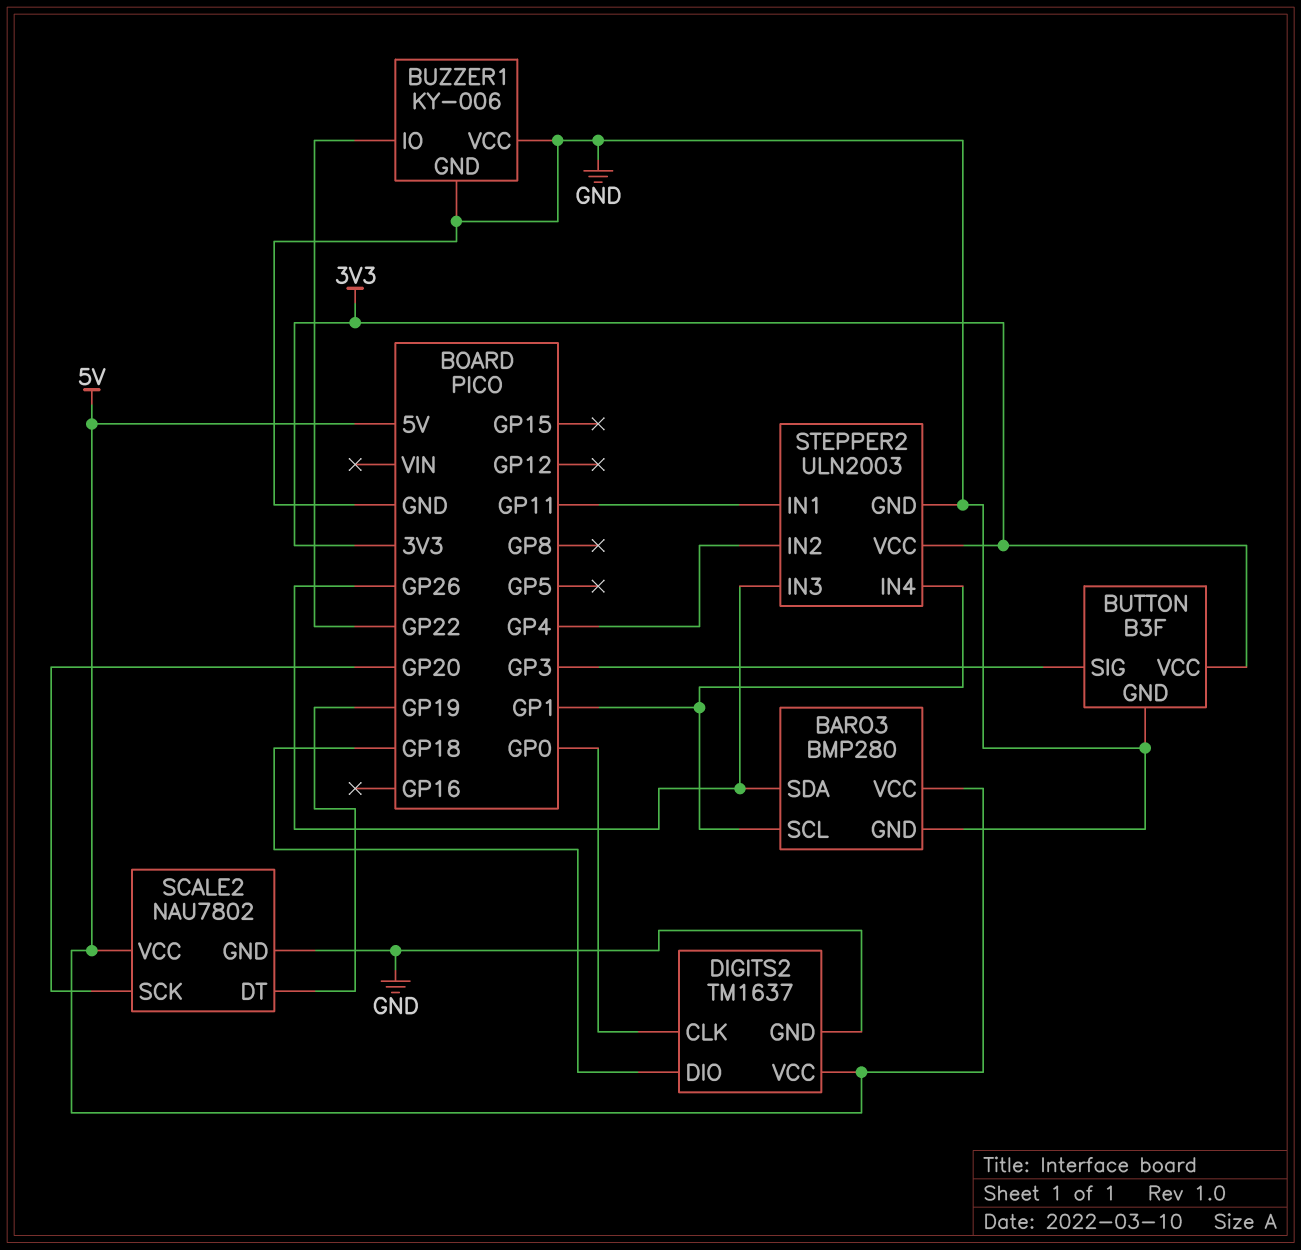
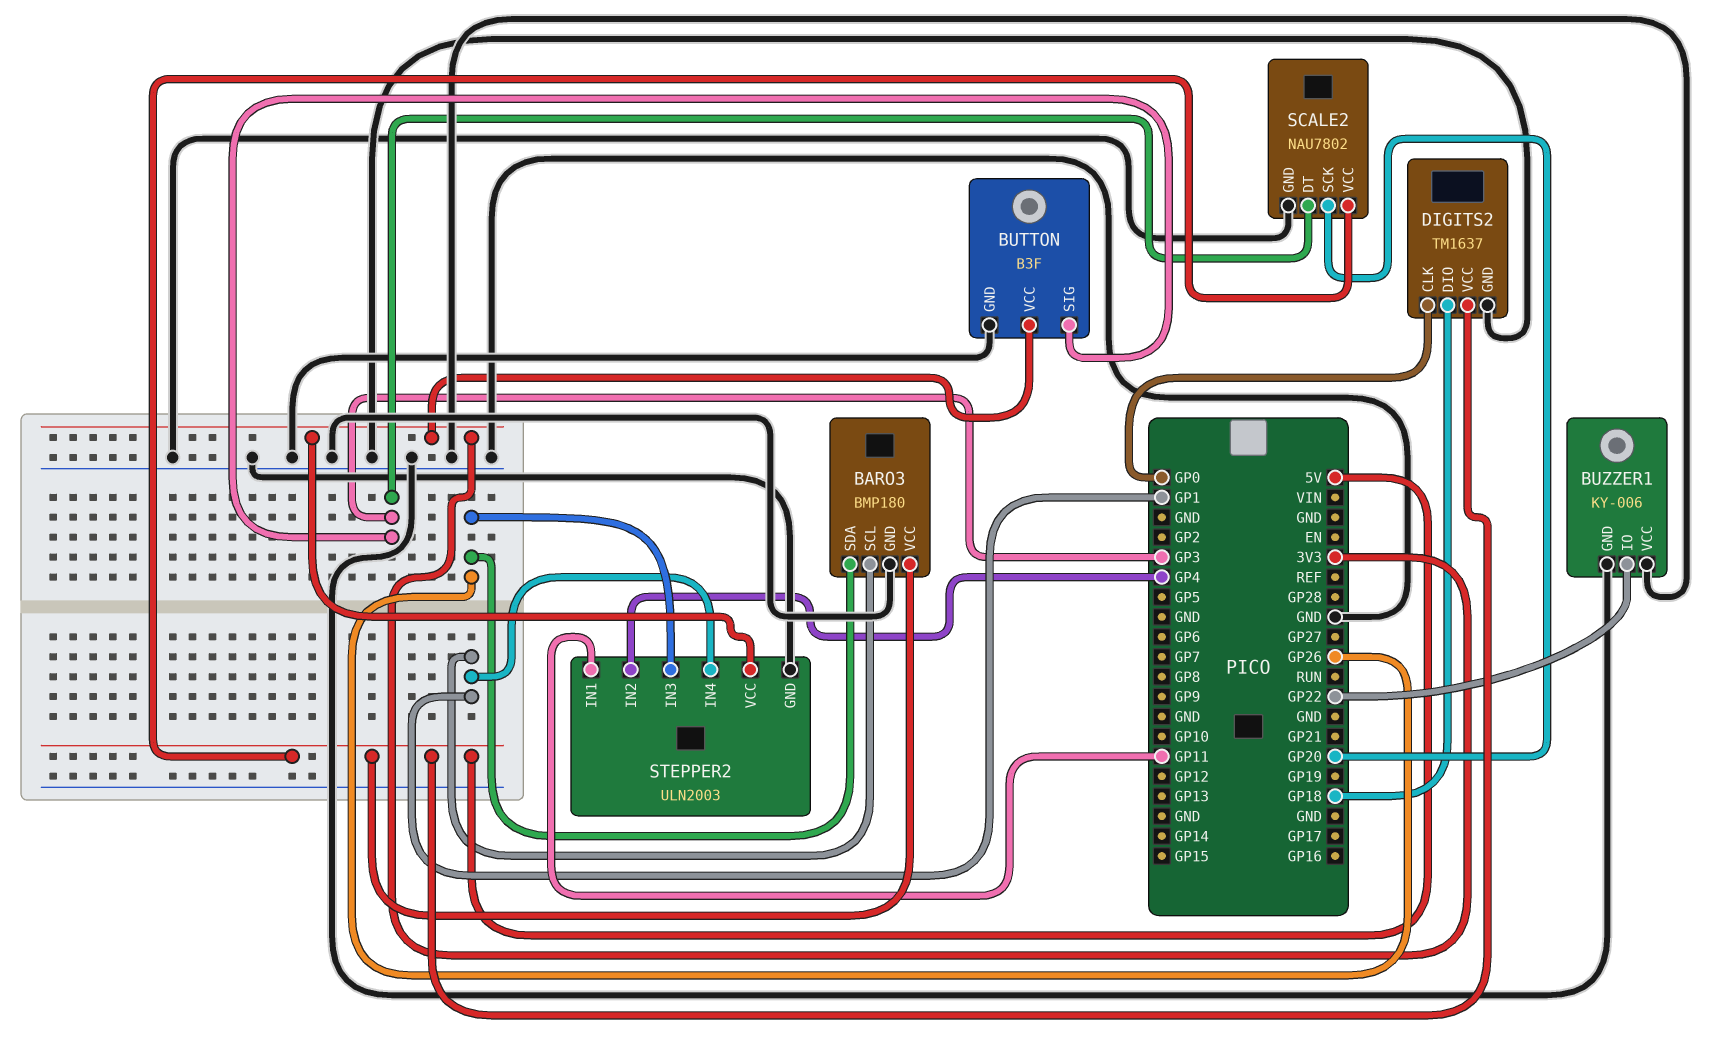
BARO3: BMP280 -> BMP180
SCALE2 pin DT: GP19 -> GP3

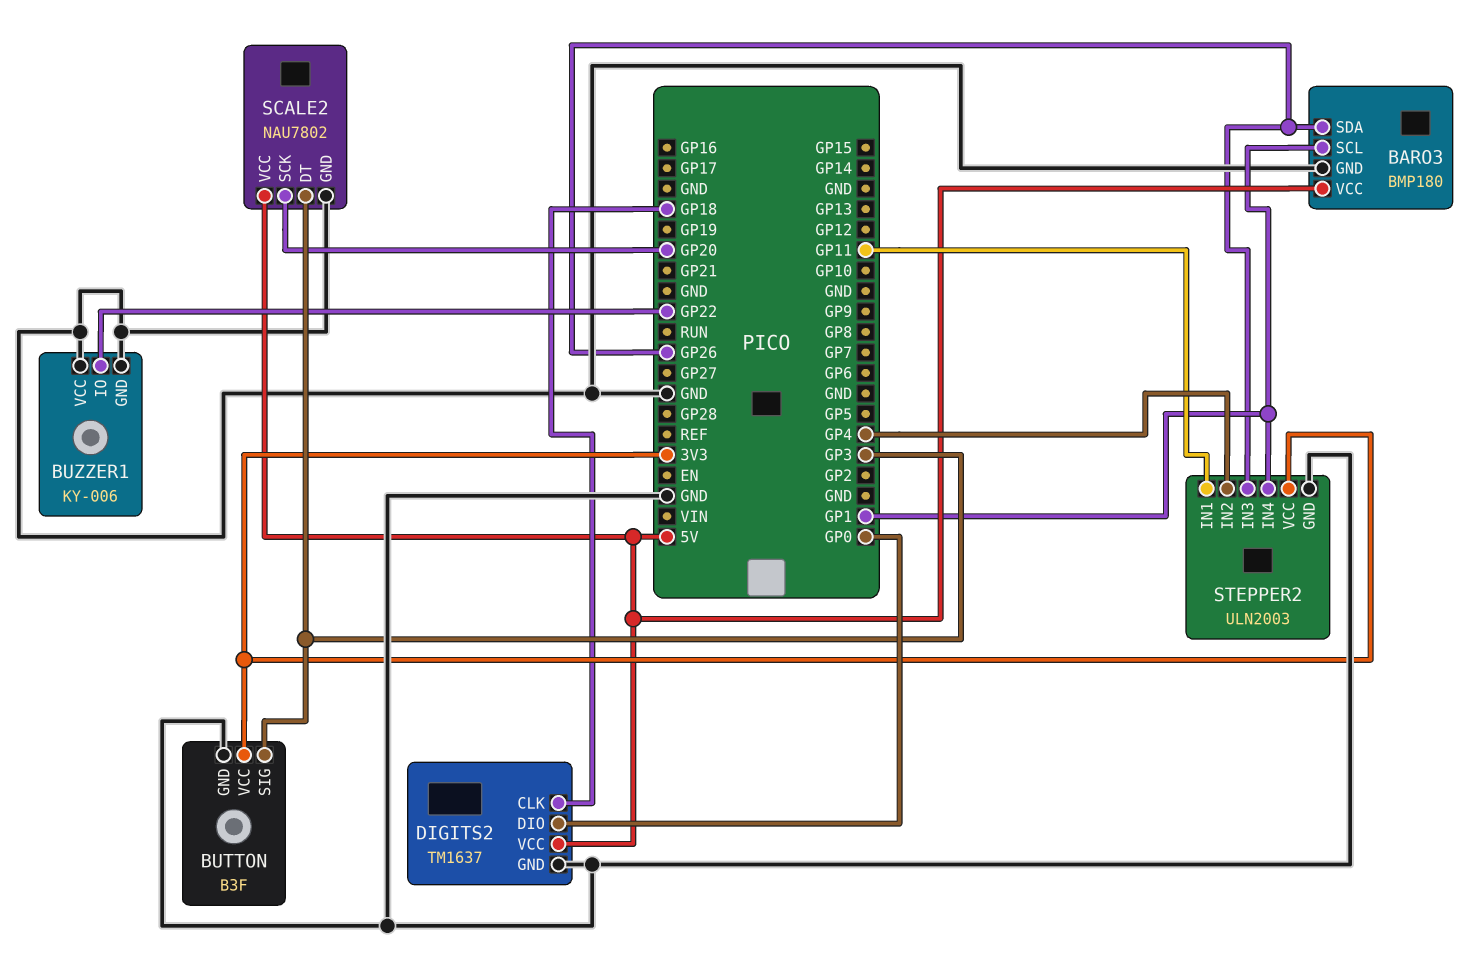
DIGITS2 pin CLK: GP0 -> GP18
DIGITS2 pin DIO: GP18 -> GP0

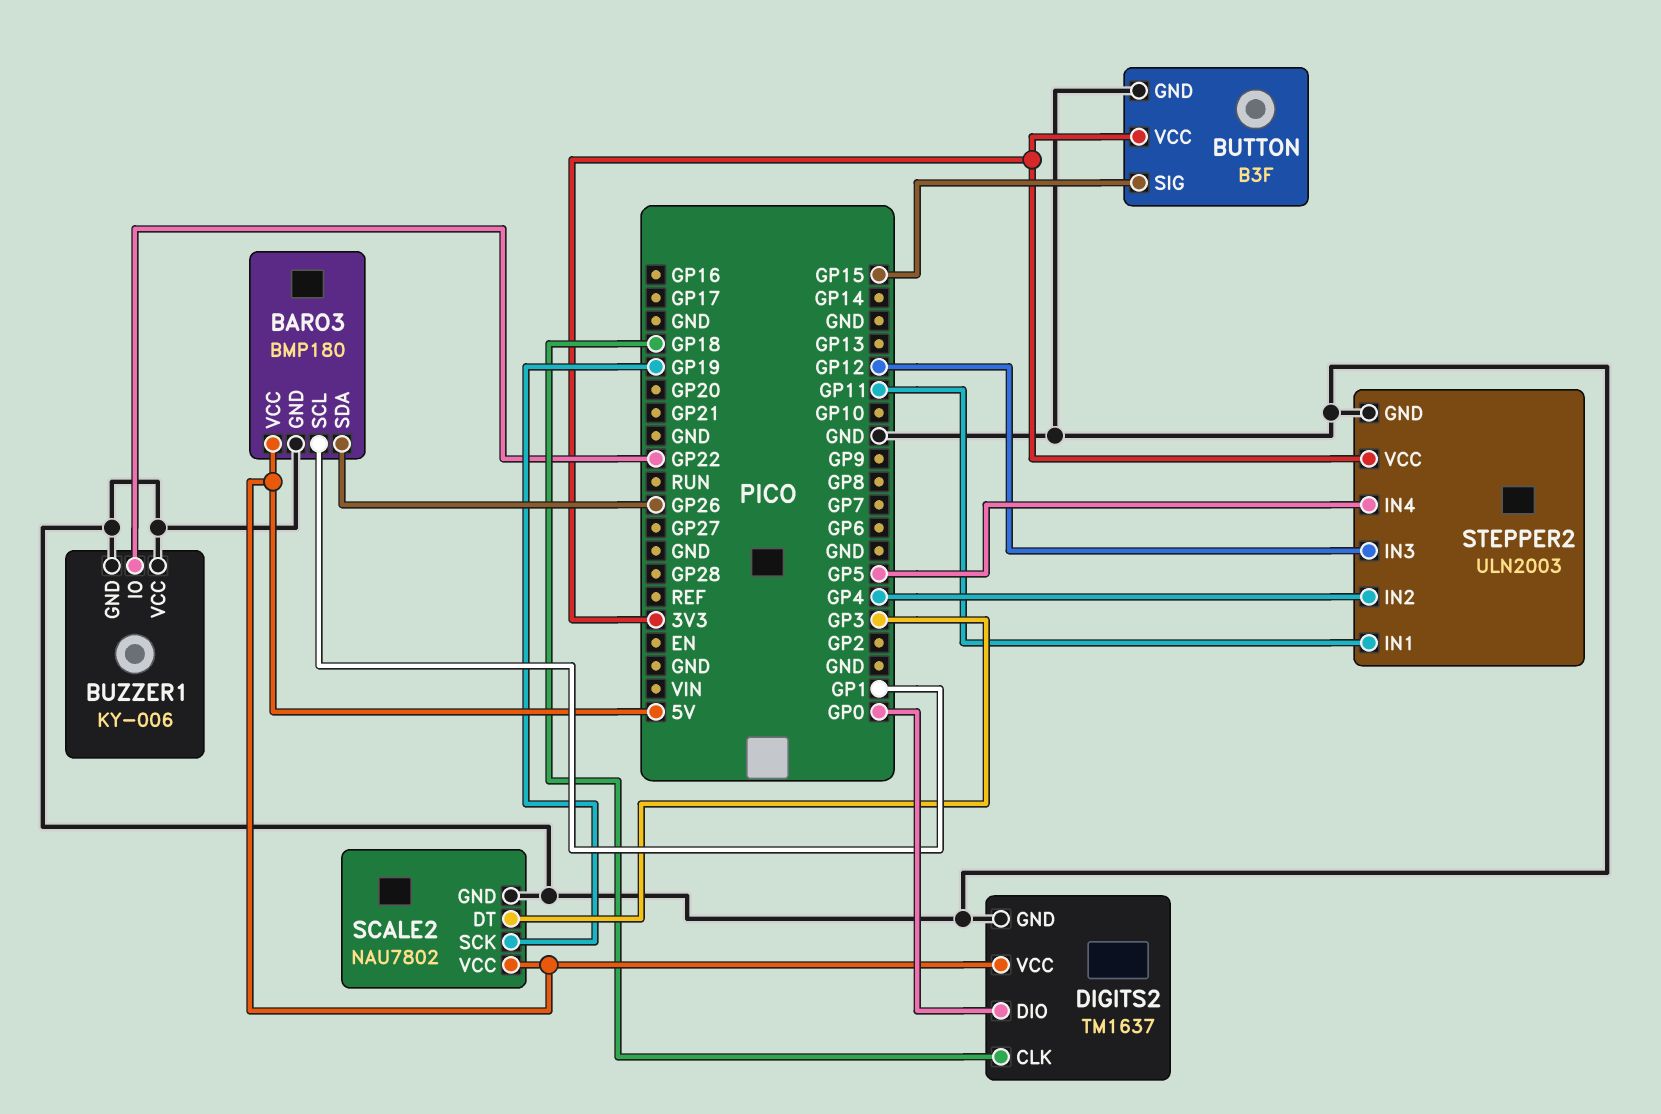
BUTTON pin SIG: GP3 -> GP15
SCALE2 pin SCK: GP20 -> GP19
STEPPER2 pin IN3: GP26 -> GP12
STEPPER2 pin IN4: GP1 -> GP5

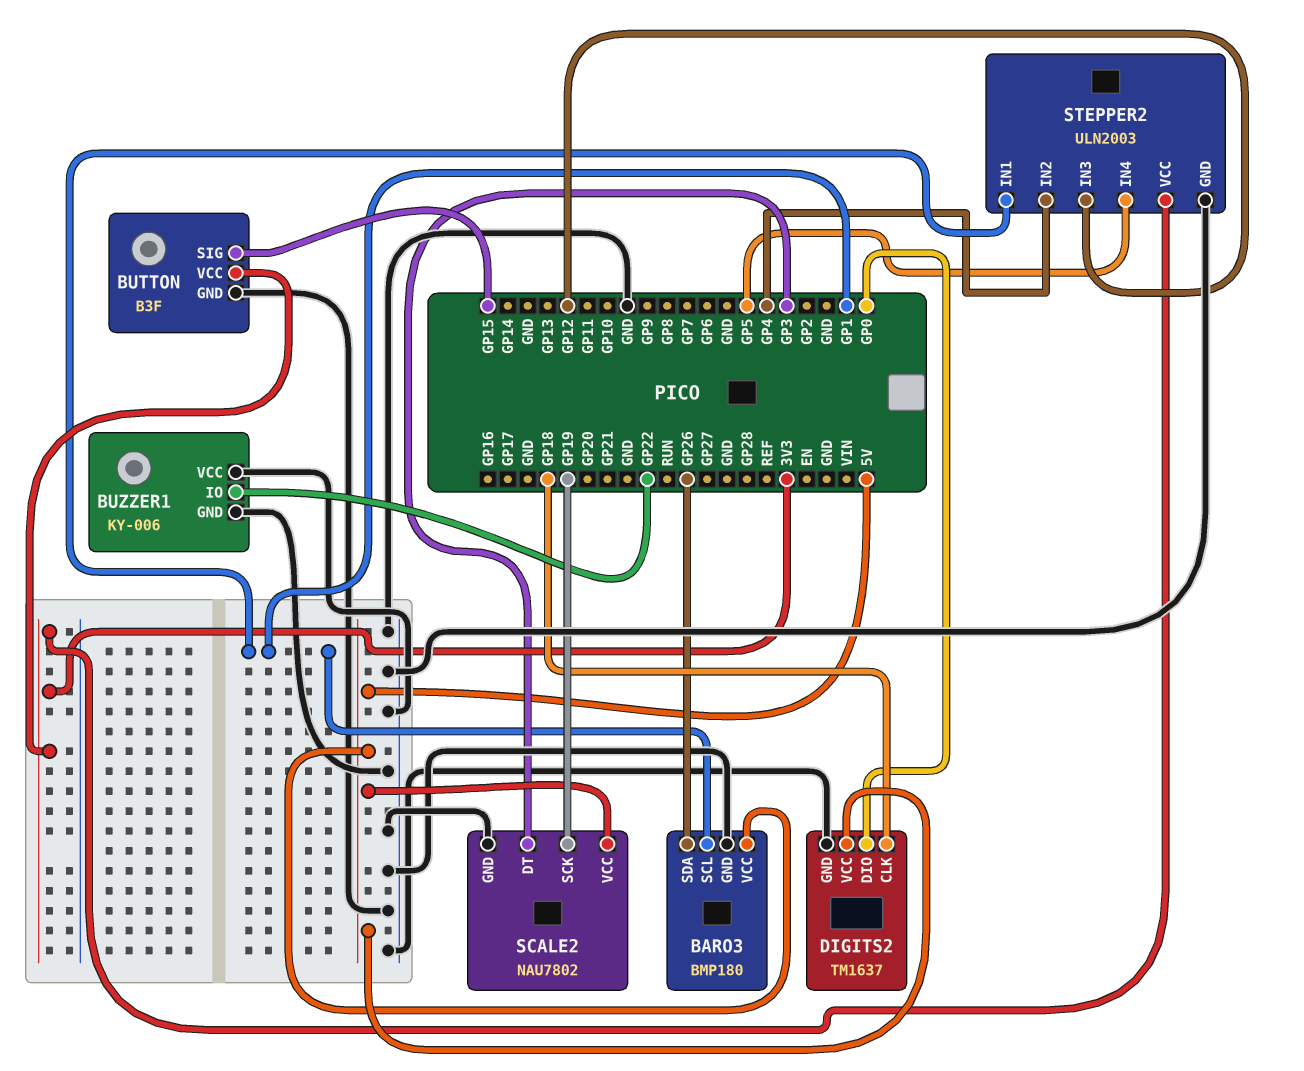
STEPPER2 pin IN1: GP11 -> GP1

